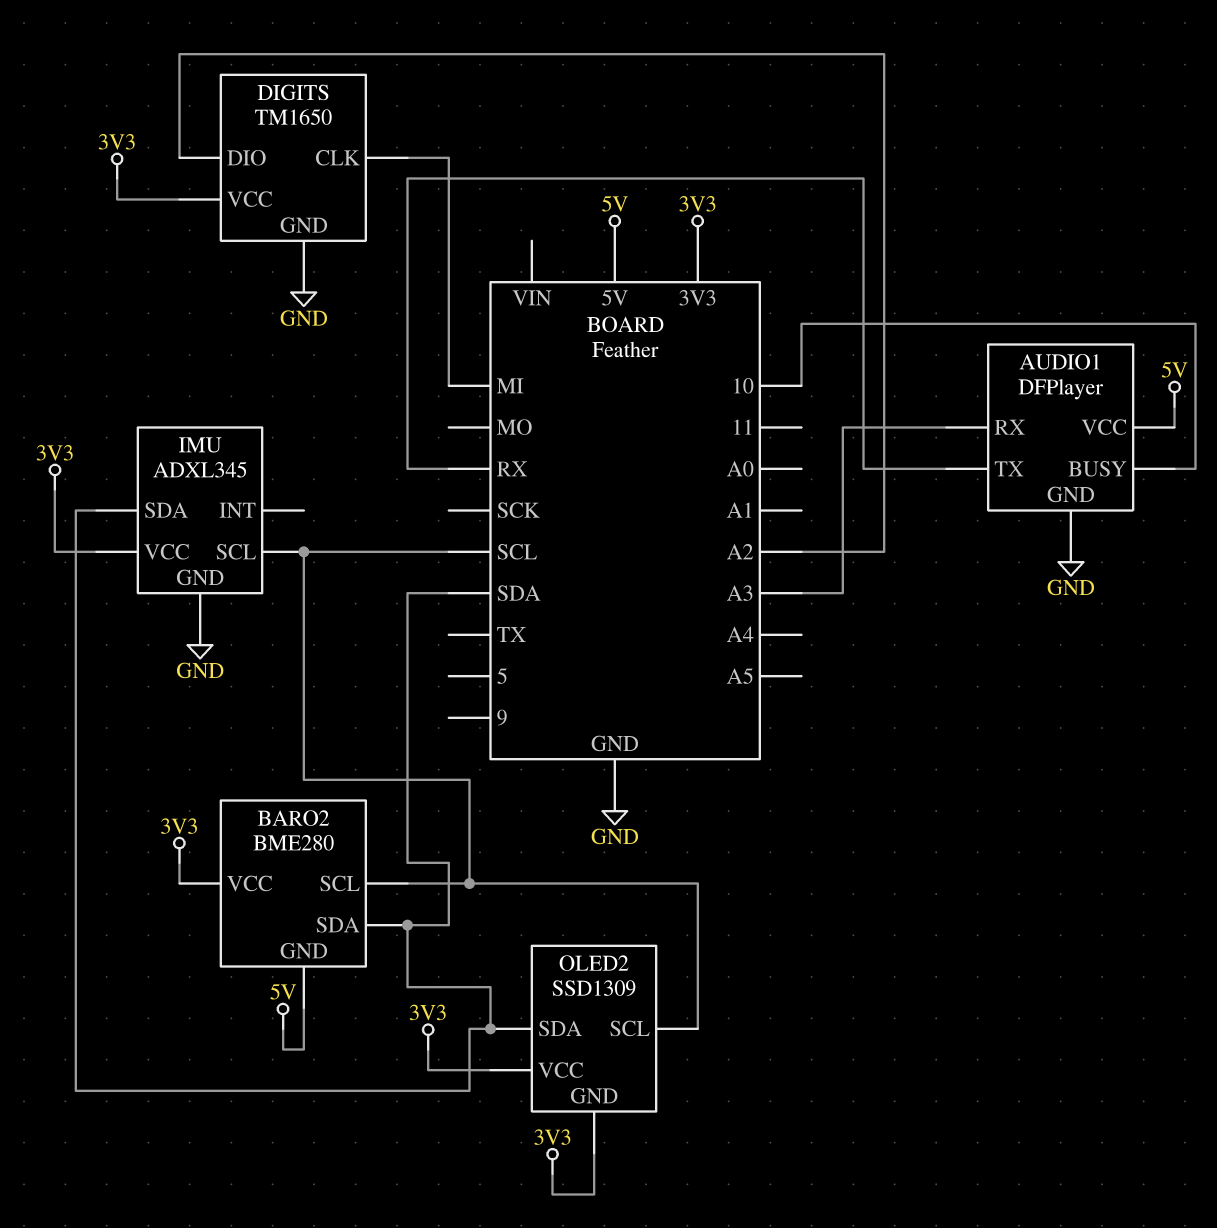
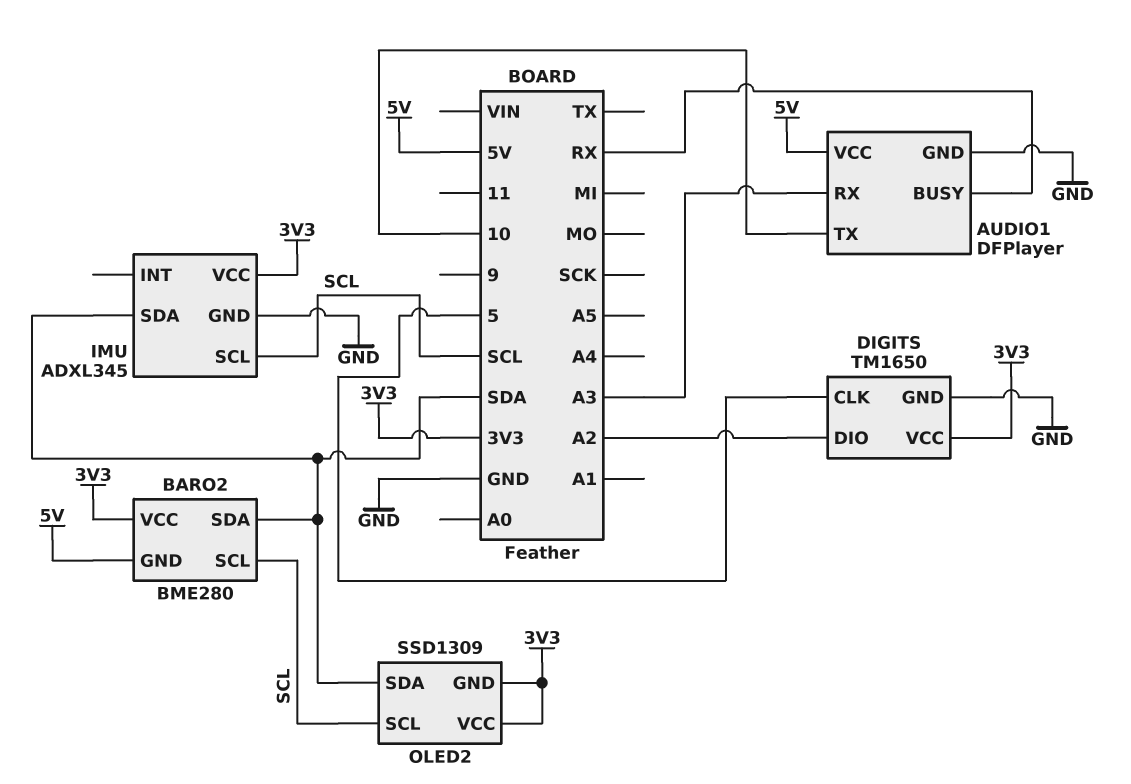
AUDIO1 pin BUSY: 10 -> RX
AUDIO1 pin TX: RX -> 10
DIGITS pin CLK: MI -> 5

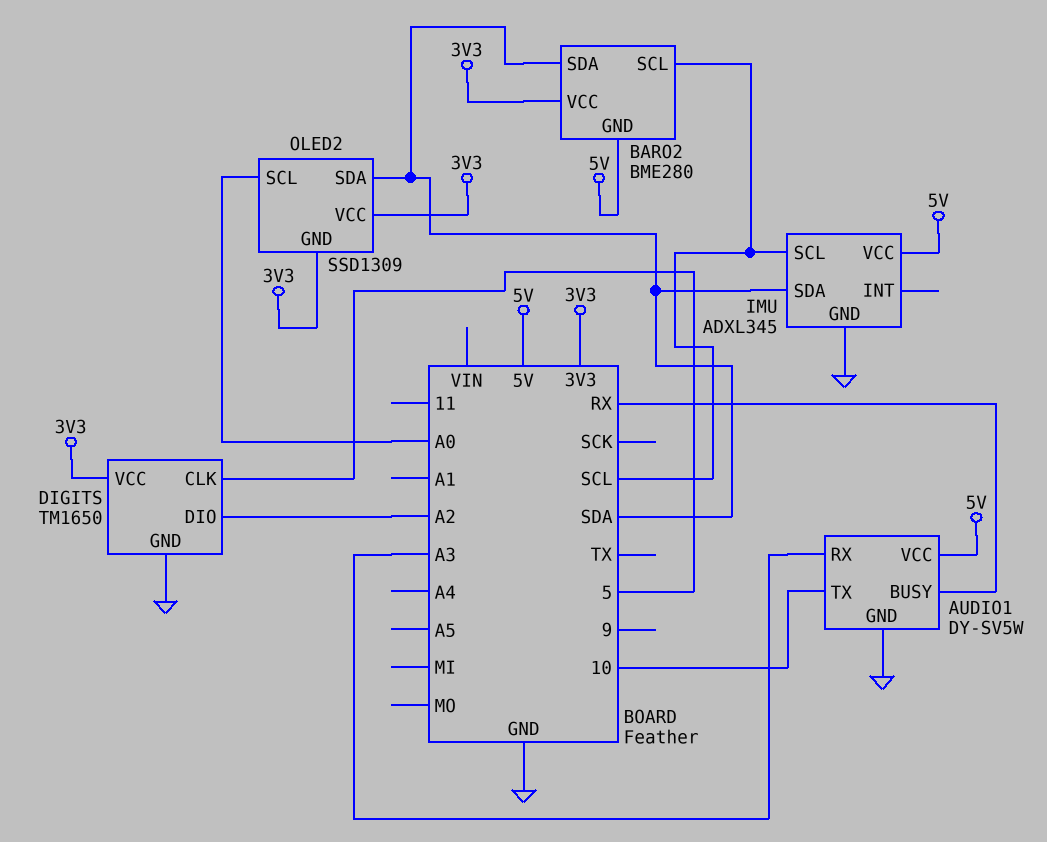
AUDIO1: DFPlayer -> DY-SV5W
IMU pin VCC: 3V3 -> 5V
OLED2 pin SCL: SCL -> A0

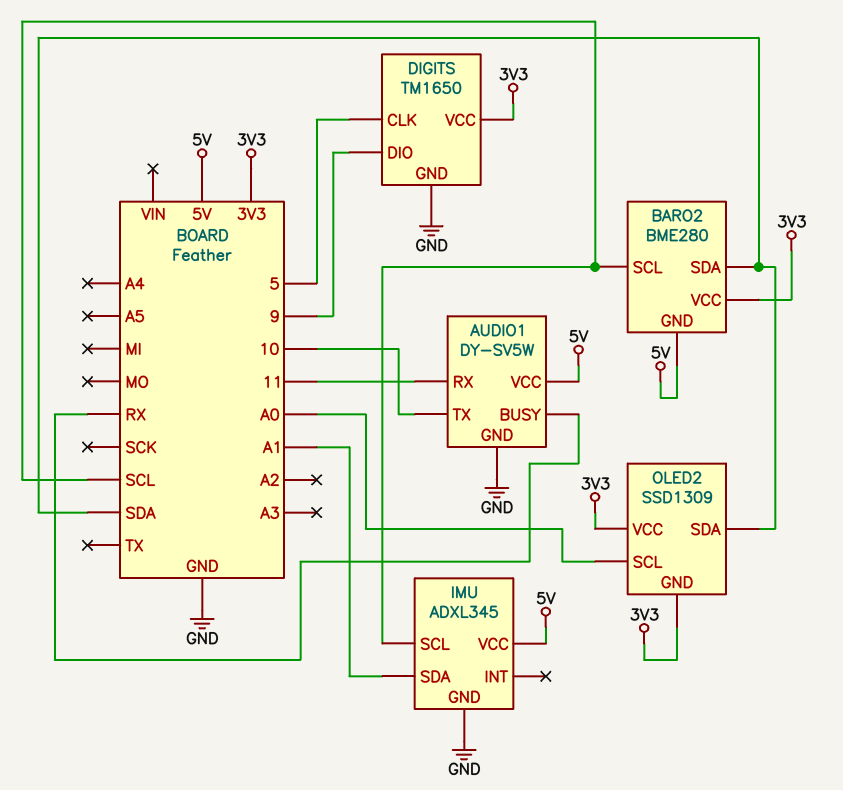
AUDIO1 pin RX: A3 -> 11
DIGITS pin DIO: A2 -> 9
IMU pin SDA: SDA -> A1

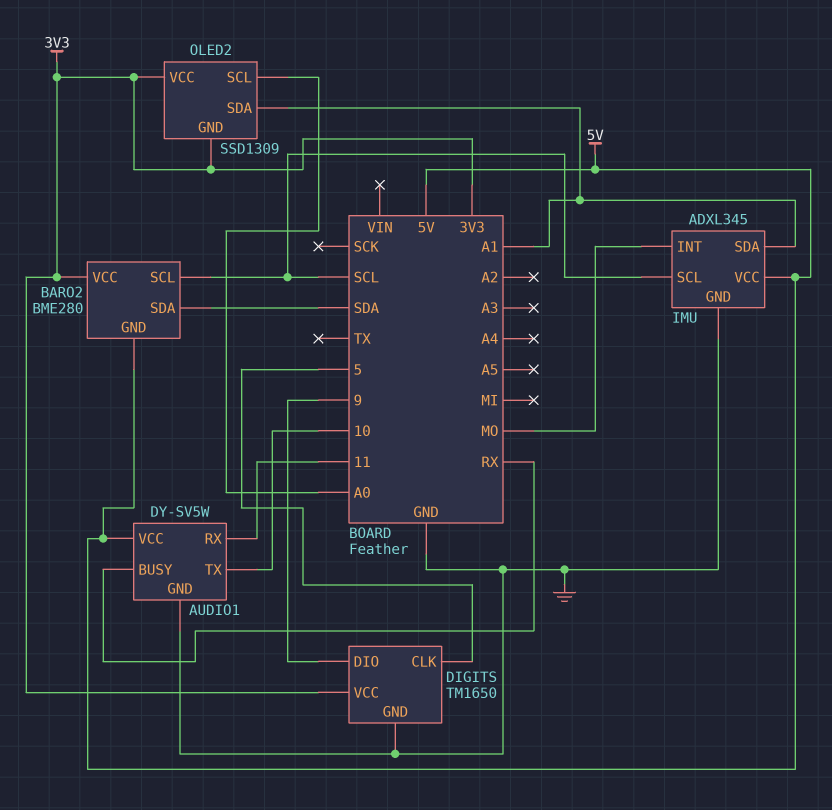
IMU pin INT: none -> MO
OLED2 pin SDA: SDA -> A1

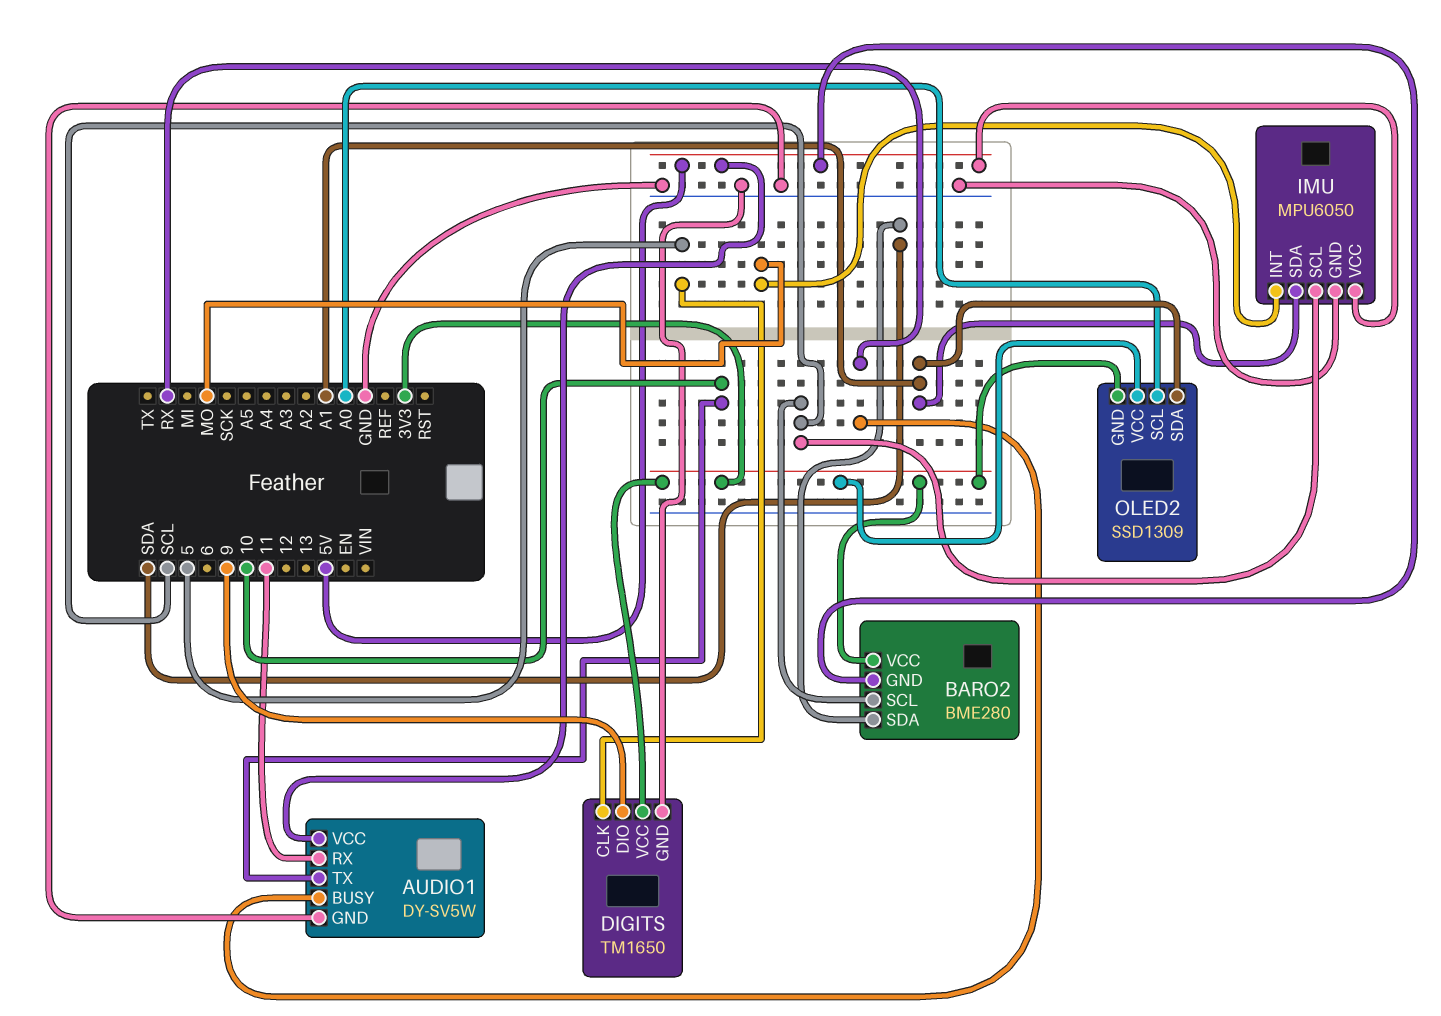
IMU: ADXL345 -> MPU6050

